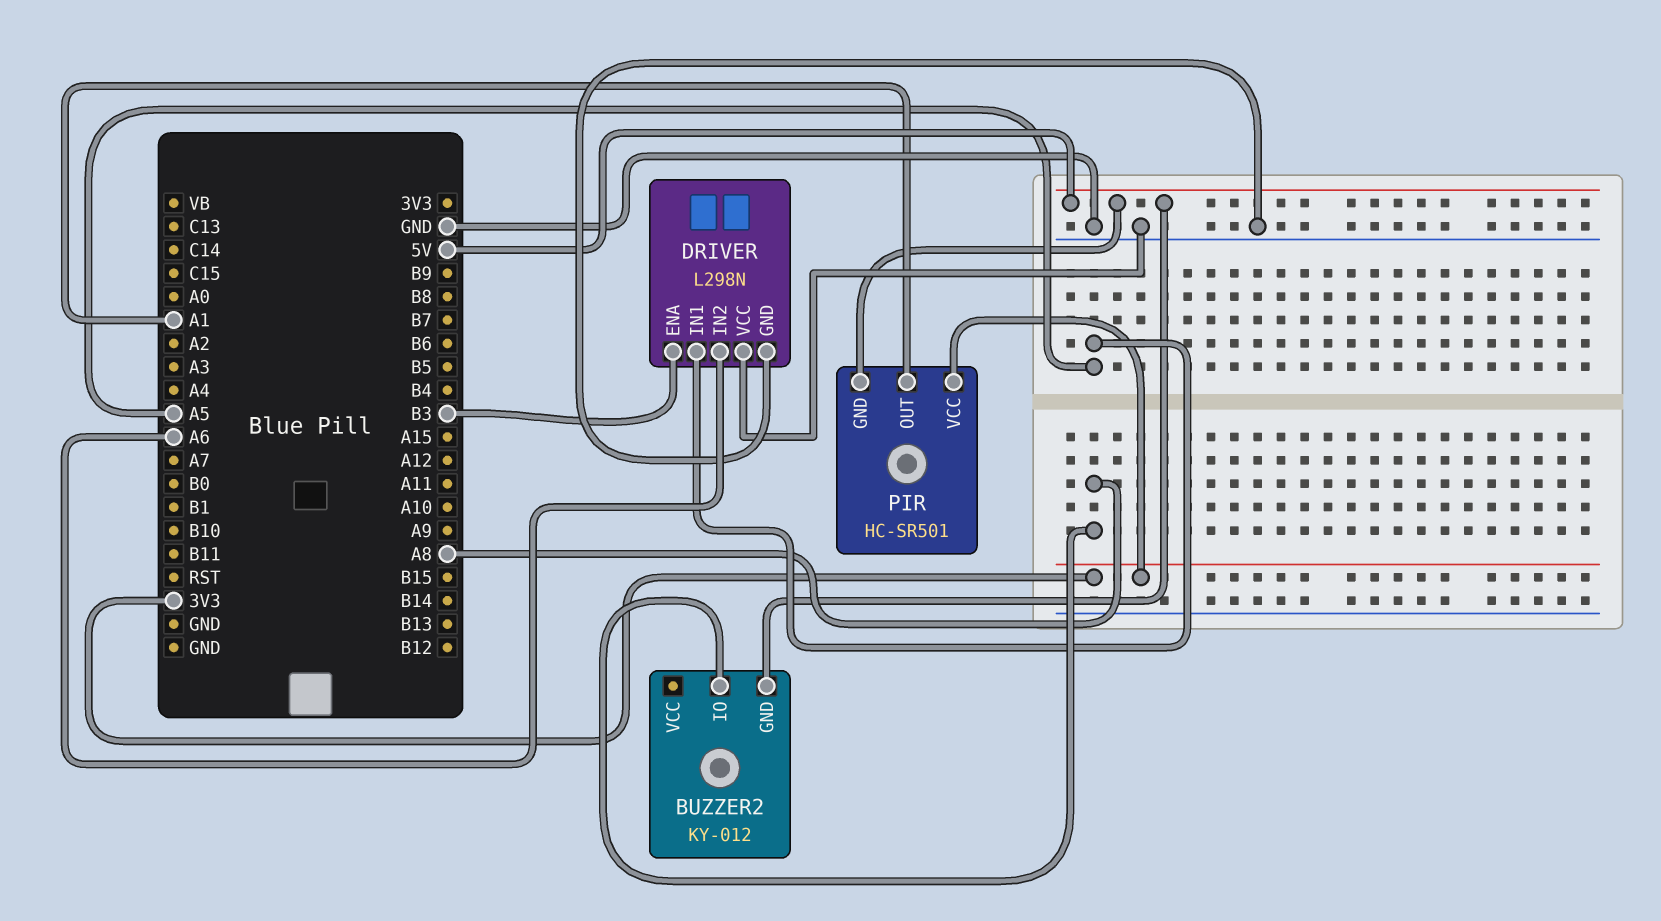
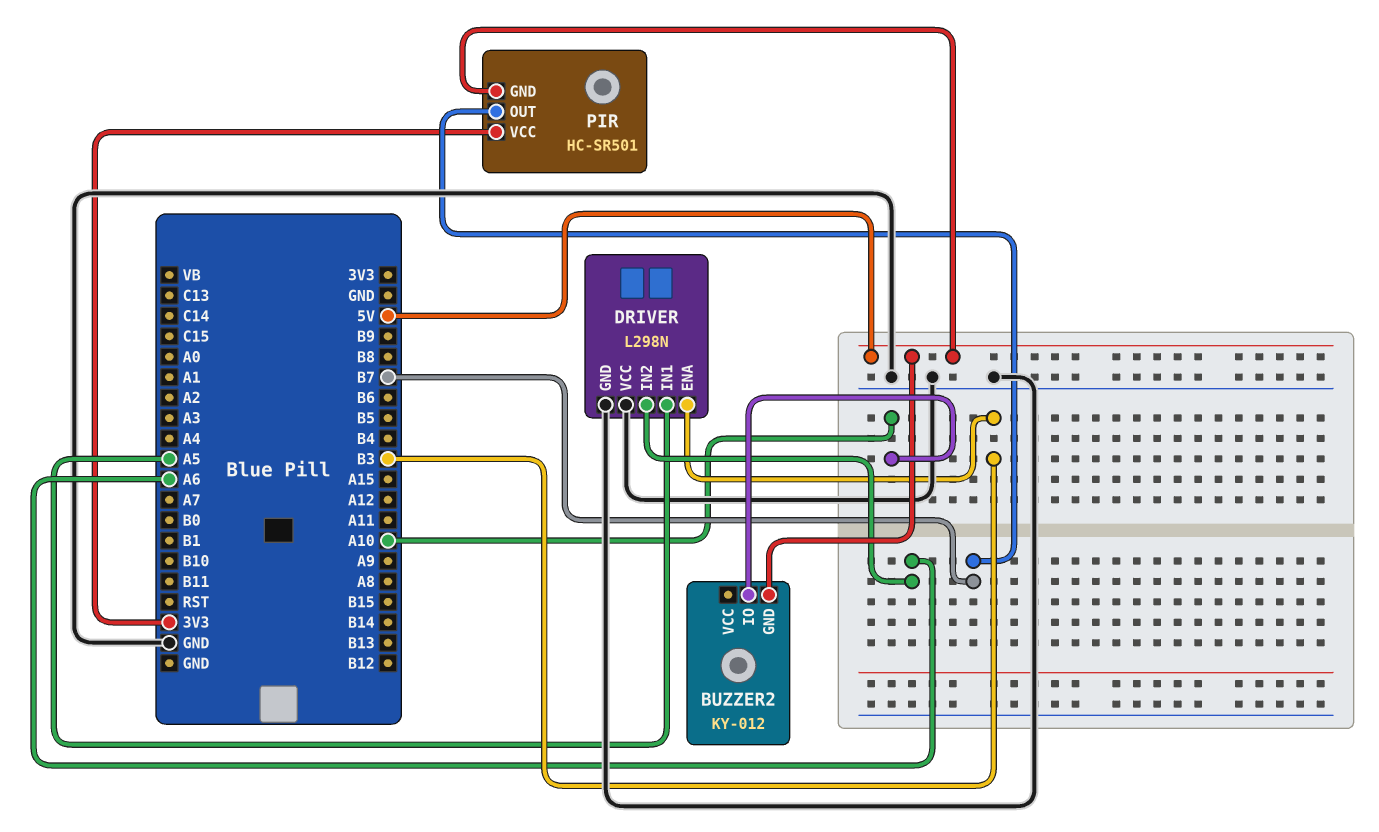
BUZZER2 pin IO: A8 -> A10
PIR pin OUT: A1 -> B7

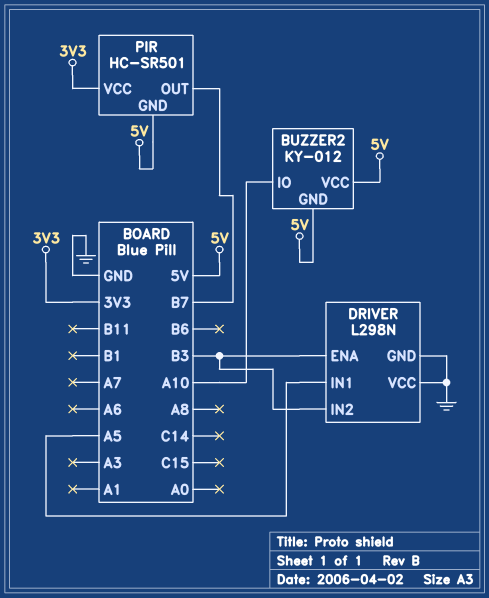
BUZZER2 pin VCC: none -> 5V
DRIVER pin IN2: A6 -> B3

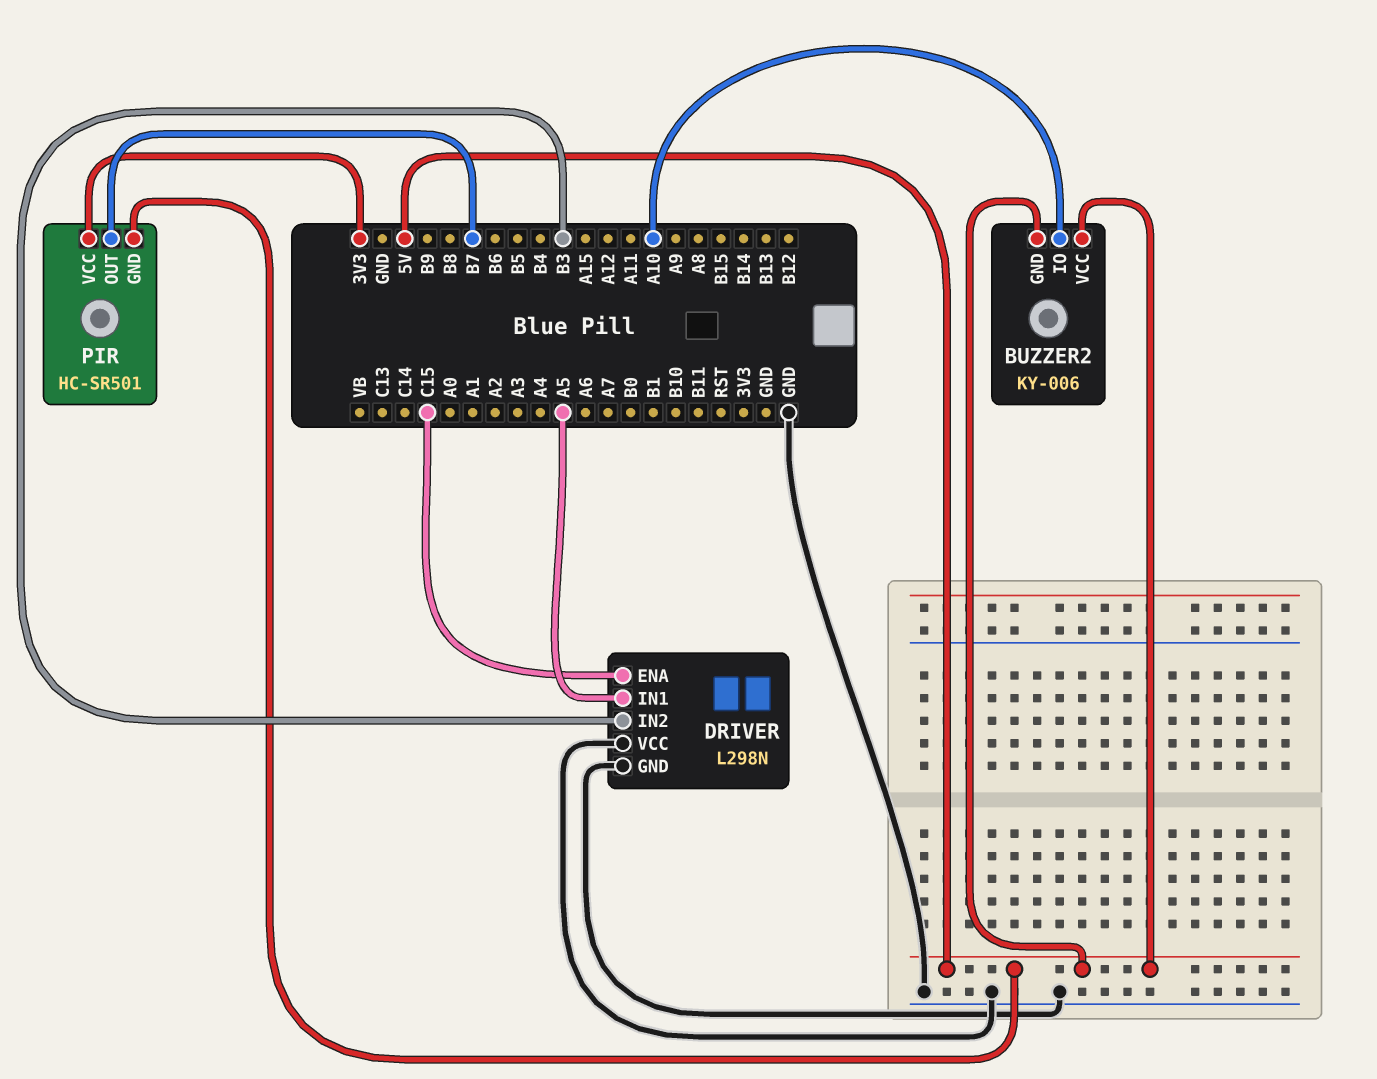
BUZZER2: KY-012 -> KY-006
DRIVER pin ENA: B3 -> C15

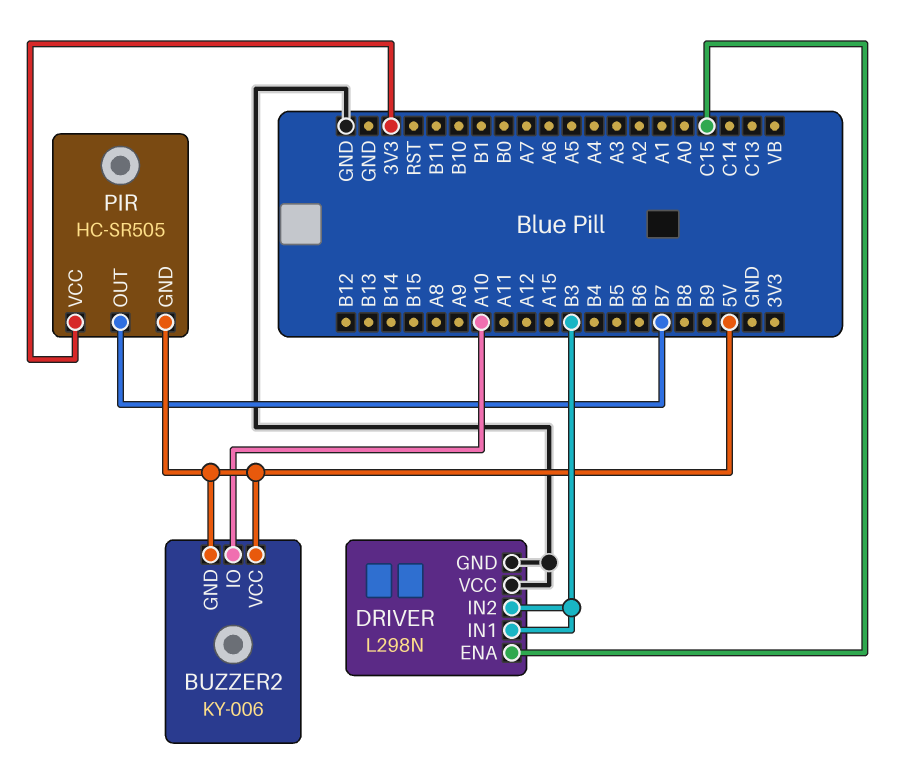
DRIVER pin IN1: A5 -> B3
PIR: HC-SR501 -> HC-SR505

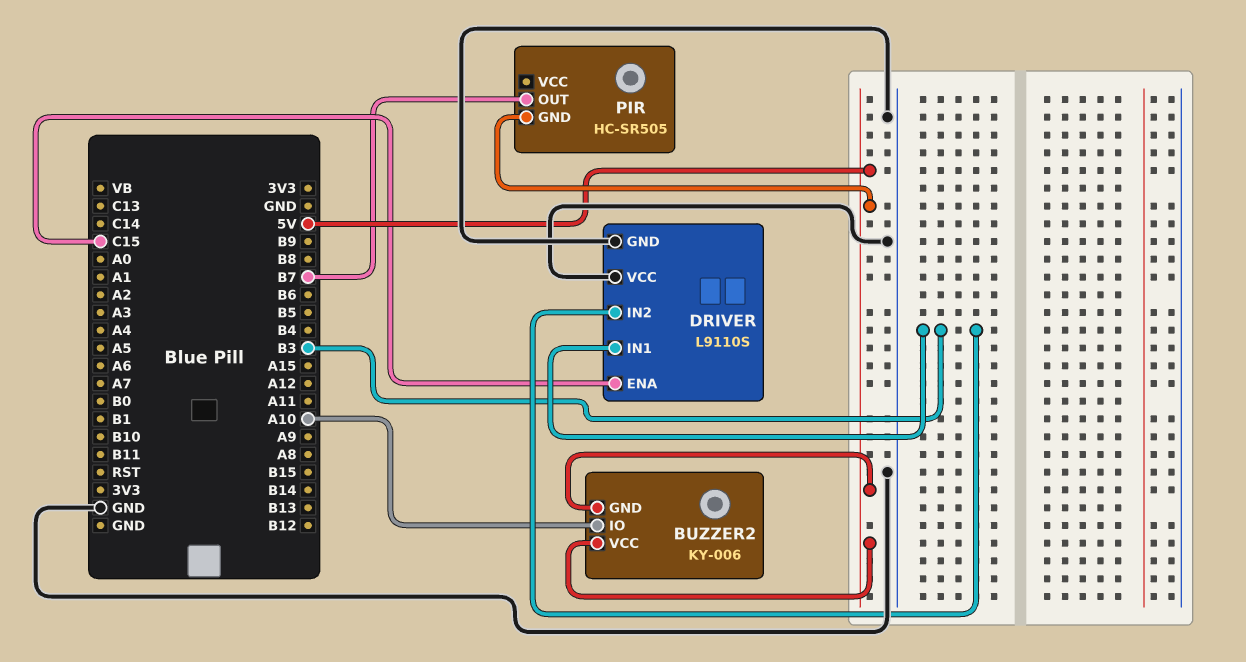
DRIVER: L298N -> L9110S
PIR pin VCC: 3V3 -> none

